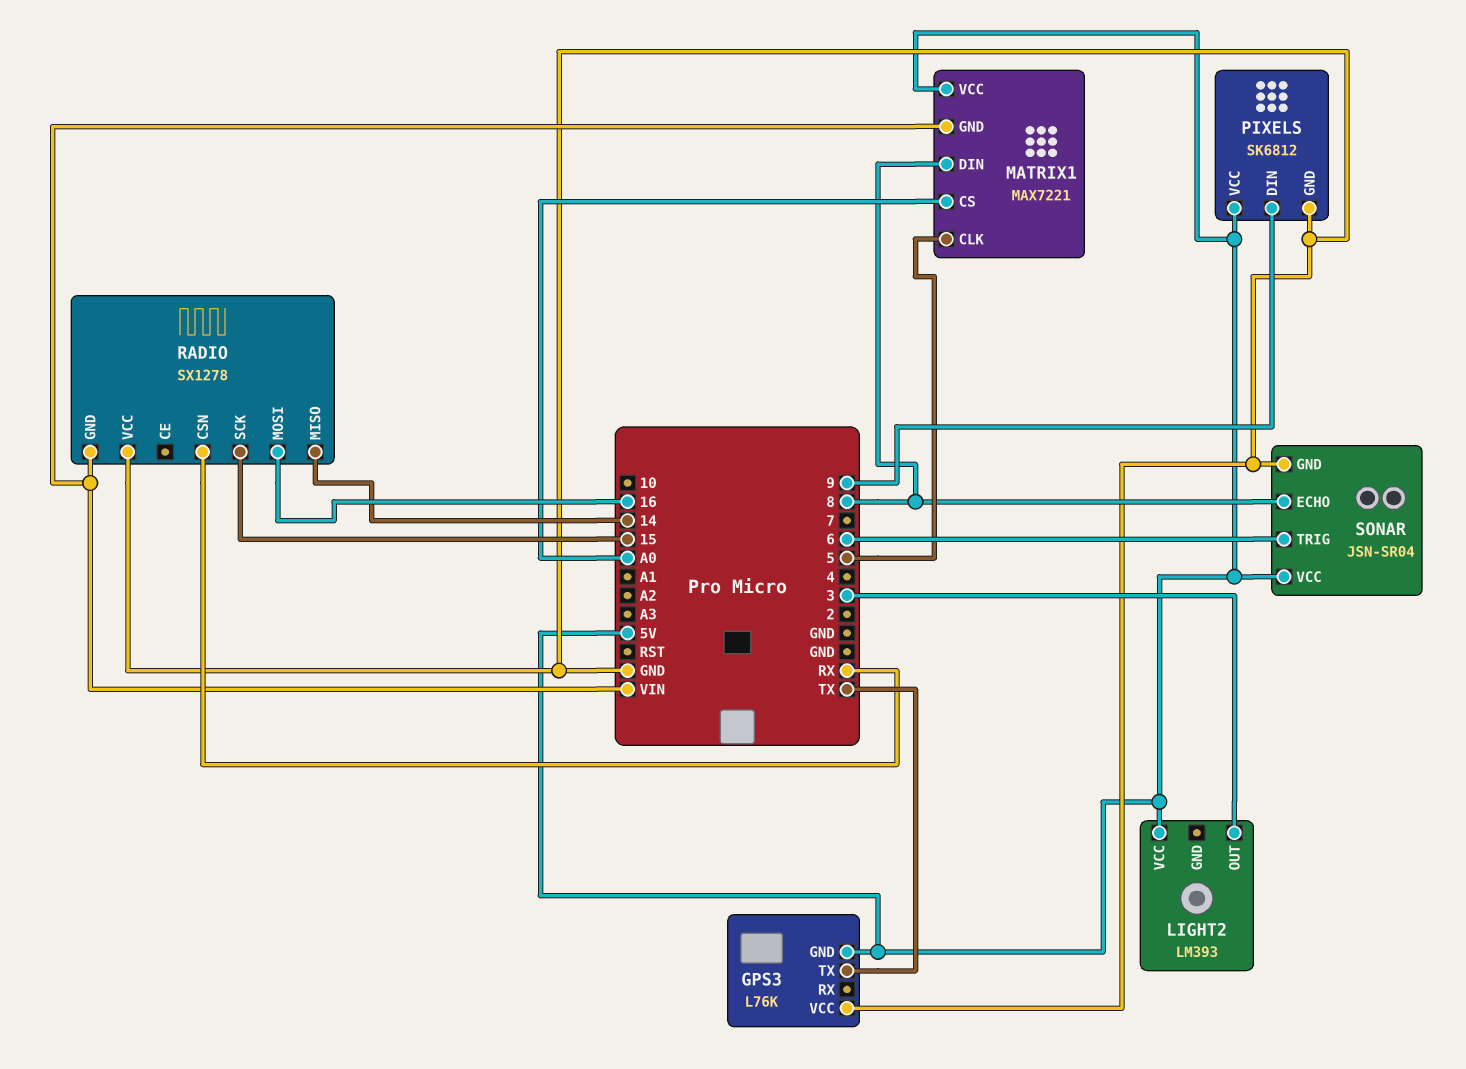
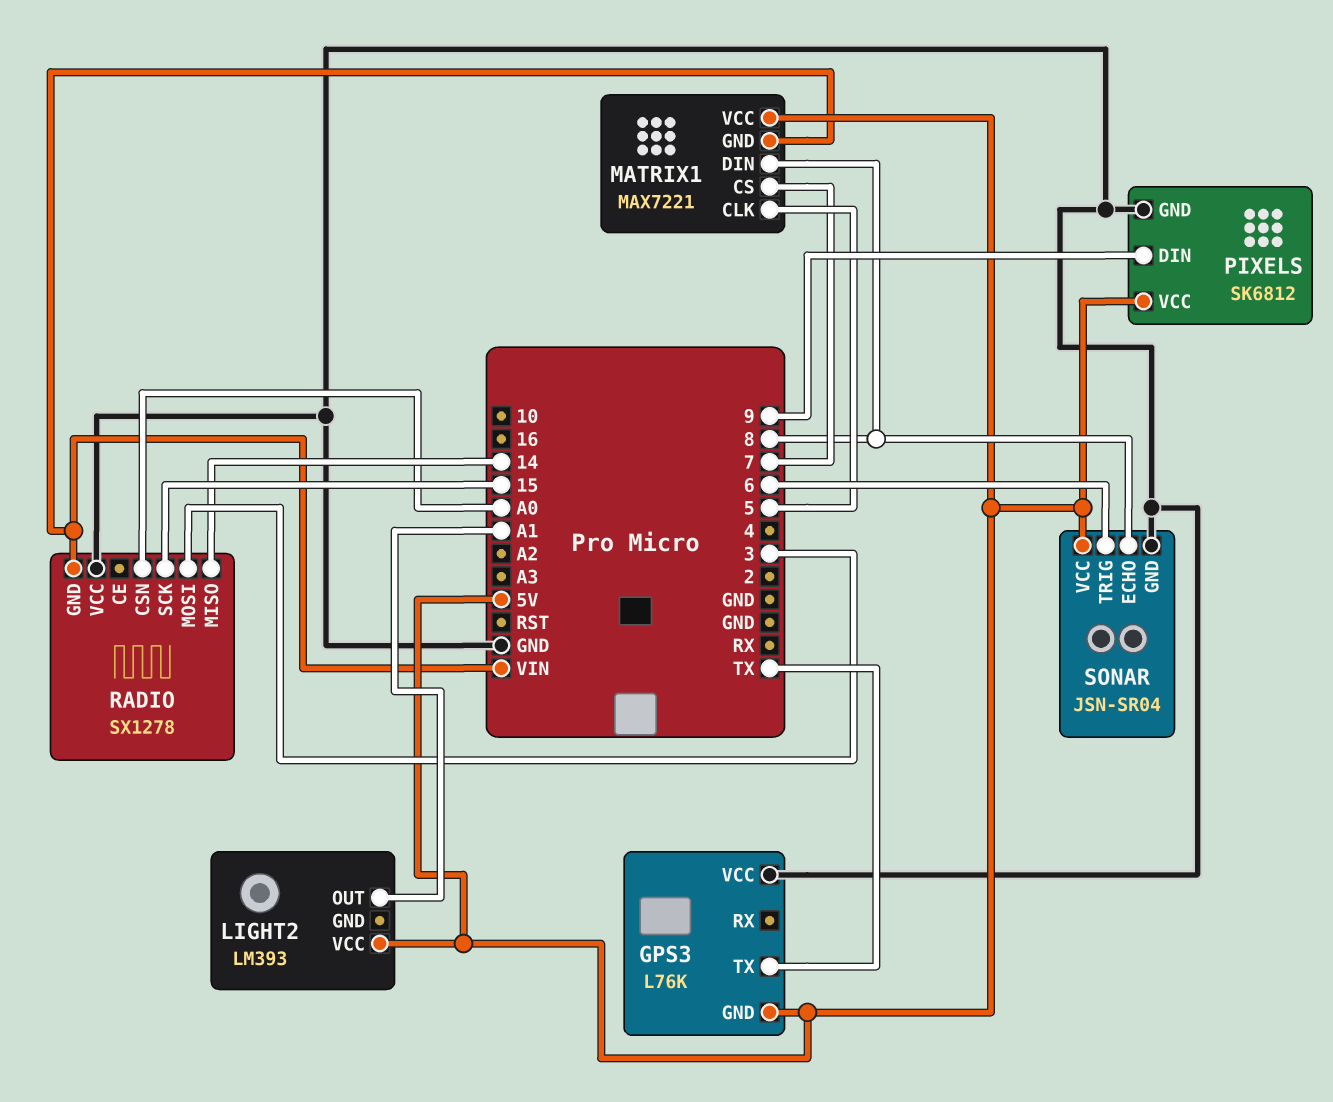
LIGHT2 pin OUT: 3 -> A1
MATRIX1 pin CS: A0 -> 7
RADIO pin CSN: RX -> A0
RADIO pin MOSI: 16 -> 3

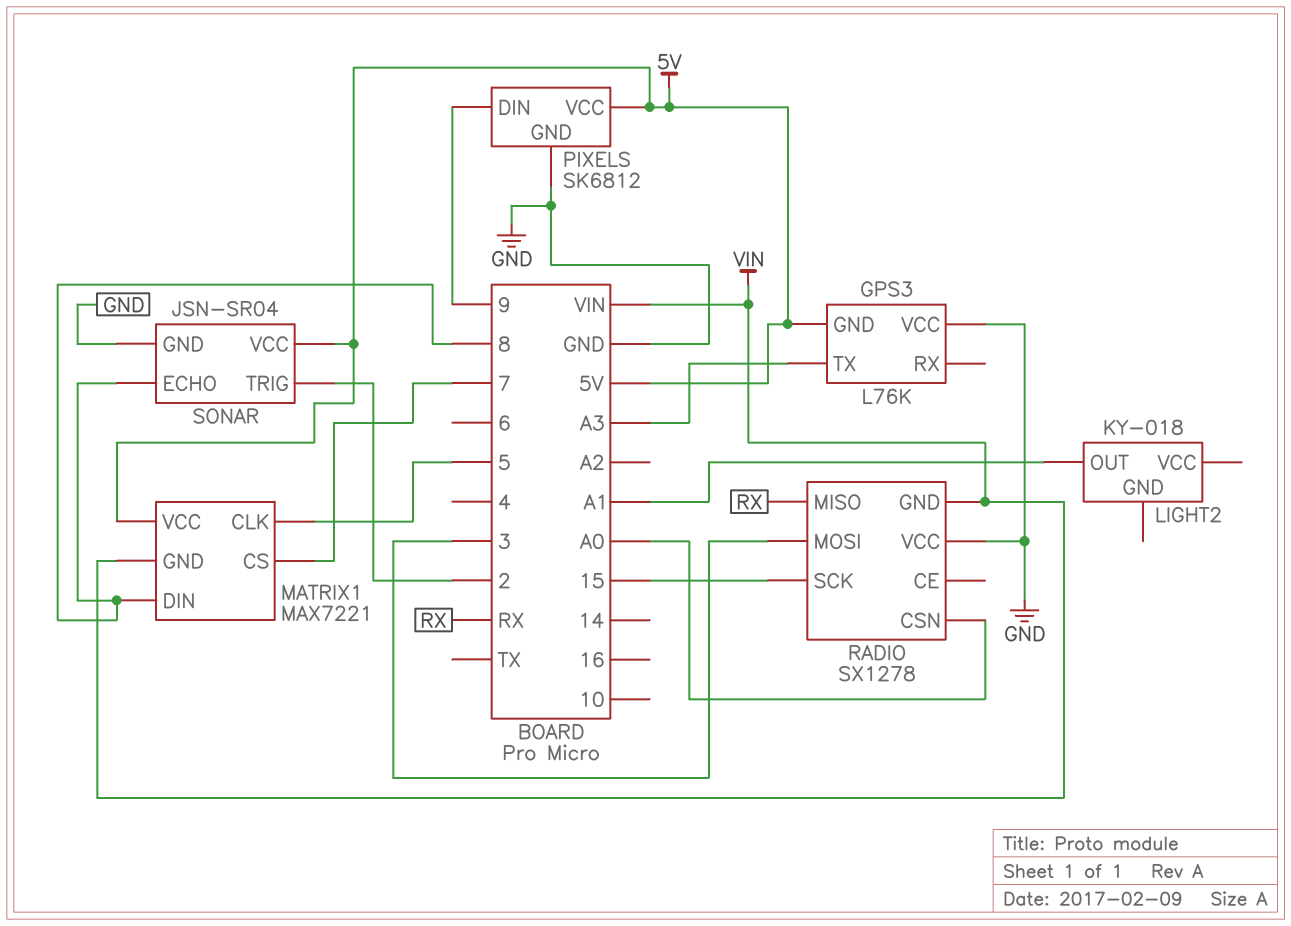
GPS3 pin TX: TX -> A3
LIGHT2: LM393 -> KY-018
LIGHT2 pin VCC: 5V -> none
RADIO pin MISO: 14 -> RX
SONAR pin TRIG: 6 -> 2

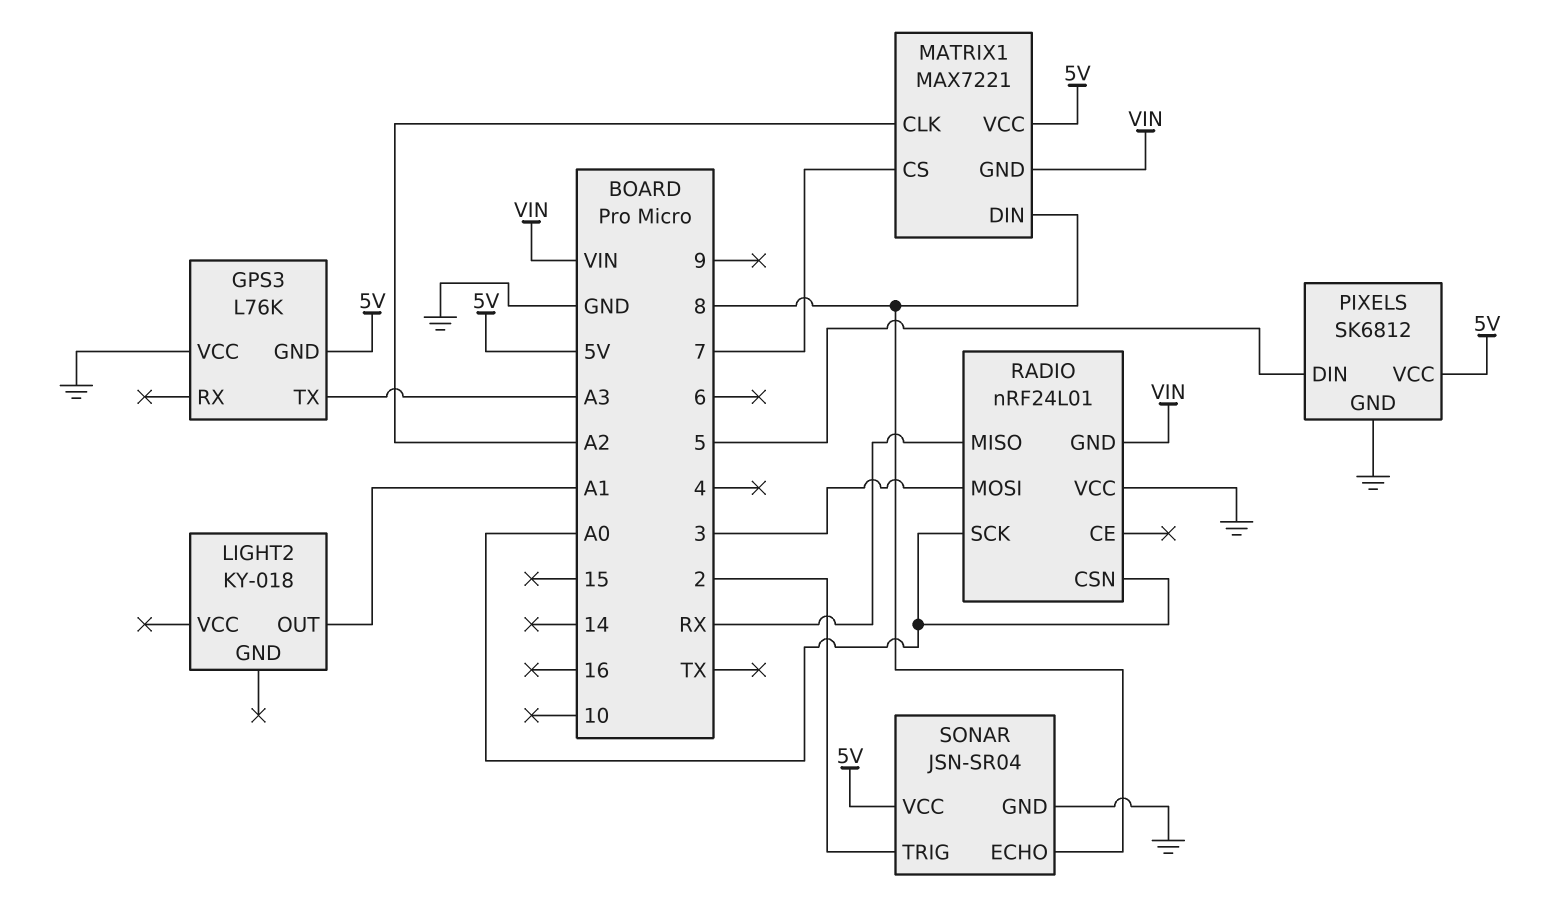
MATRIX1 pin CLK: 5 -> A2
PIXELS pin DIN: 9 -> 5
RADIO: SX1278 -> nRF24L01
RADIO pin SCK: 15 -> A0

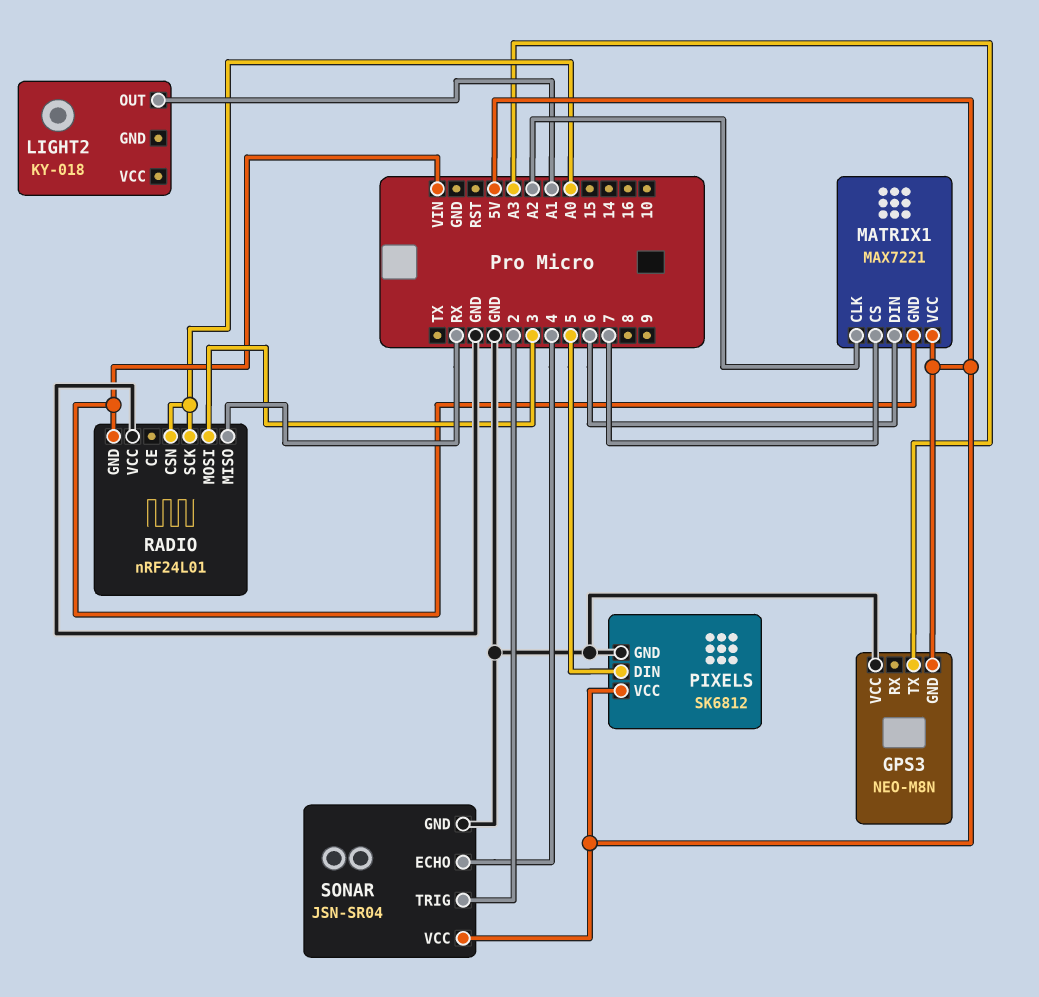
GPS3: L76K -> NEO-M8N
MATRIX1 pin DIN: 8 -> 6
SONAR pin ECHO: 8 -> 4

